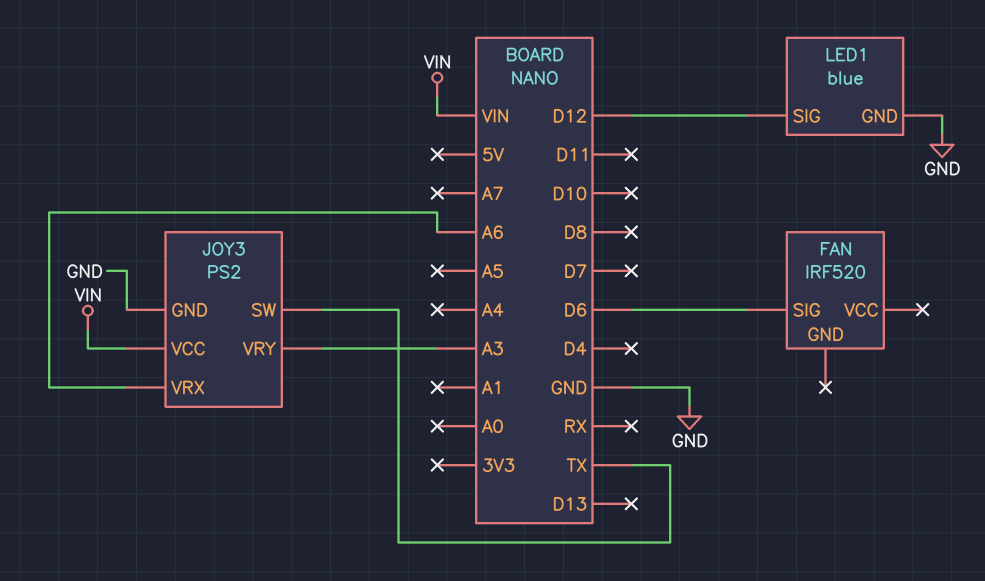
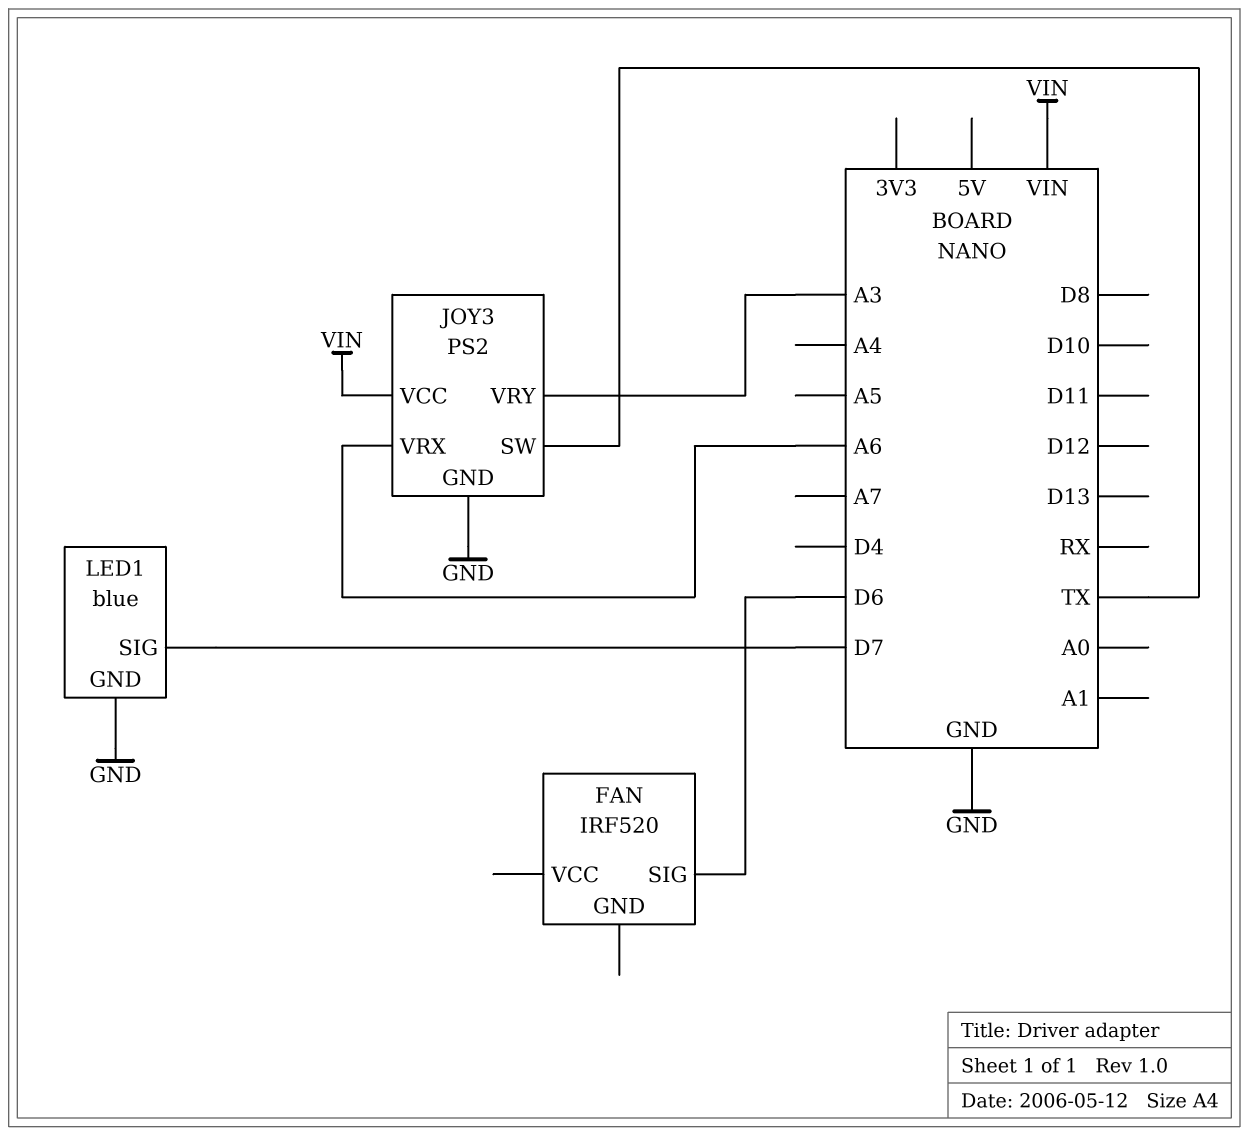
LED1 pin SIG: D12 -> D7

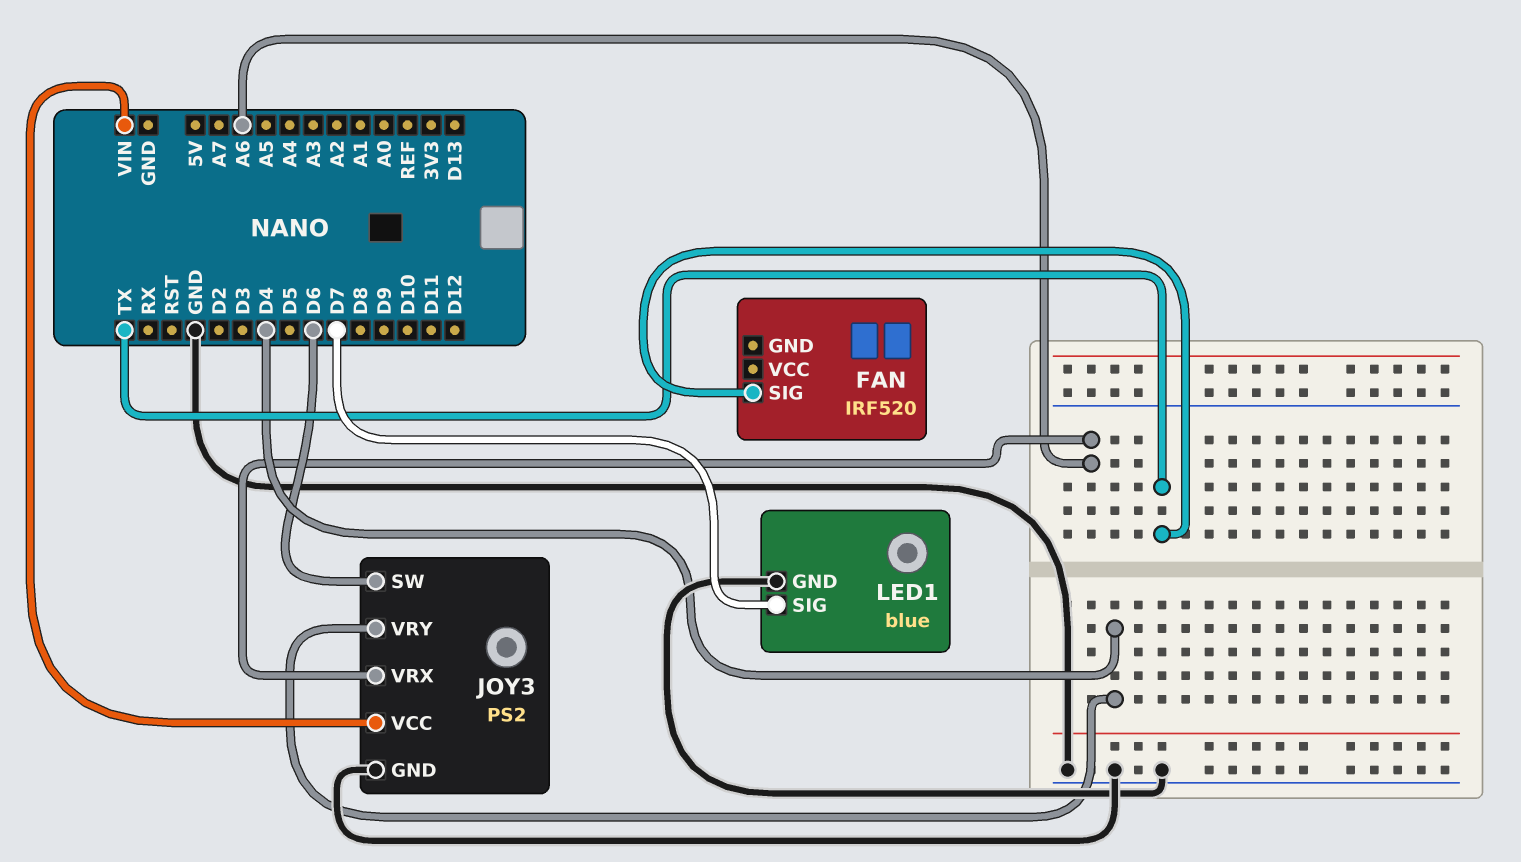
FAN pin SIG: D6 -> TX
JOY3 pin SW: TX -> D6
JOY3 pin VRY: A3 -> D4

